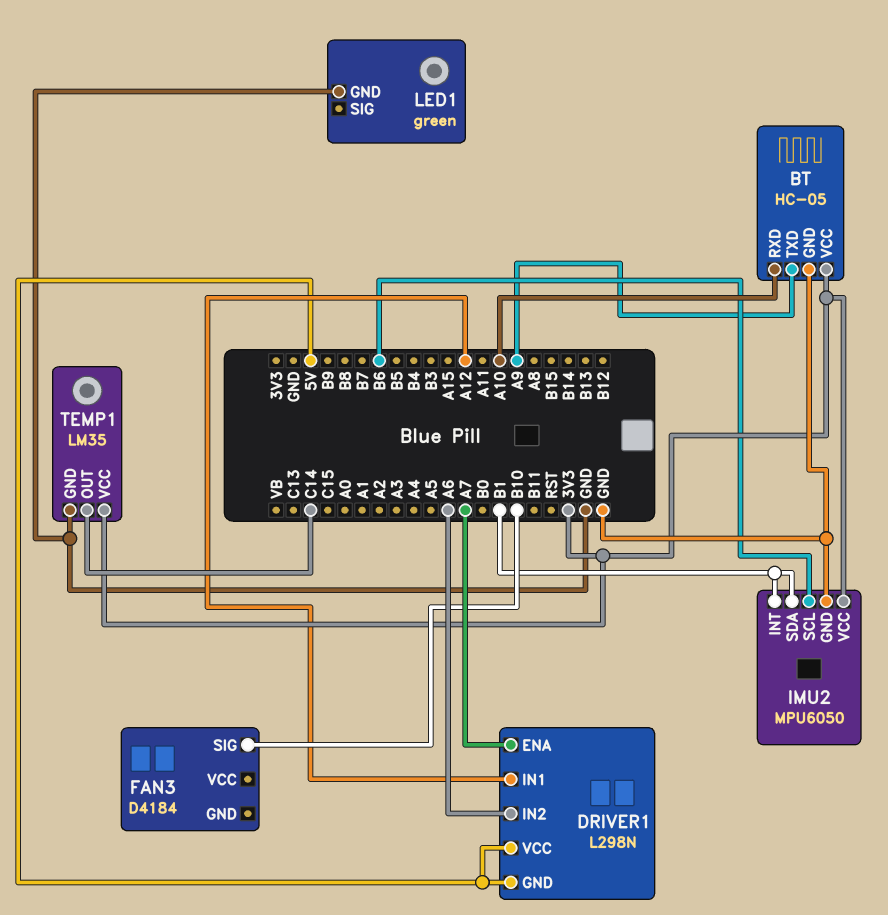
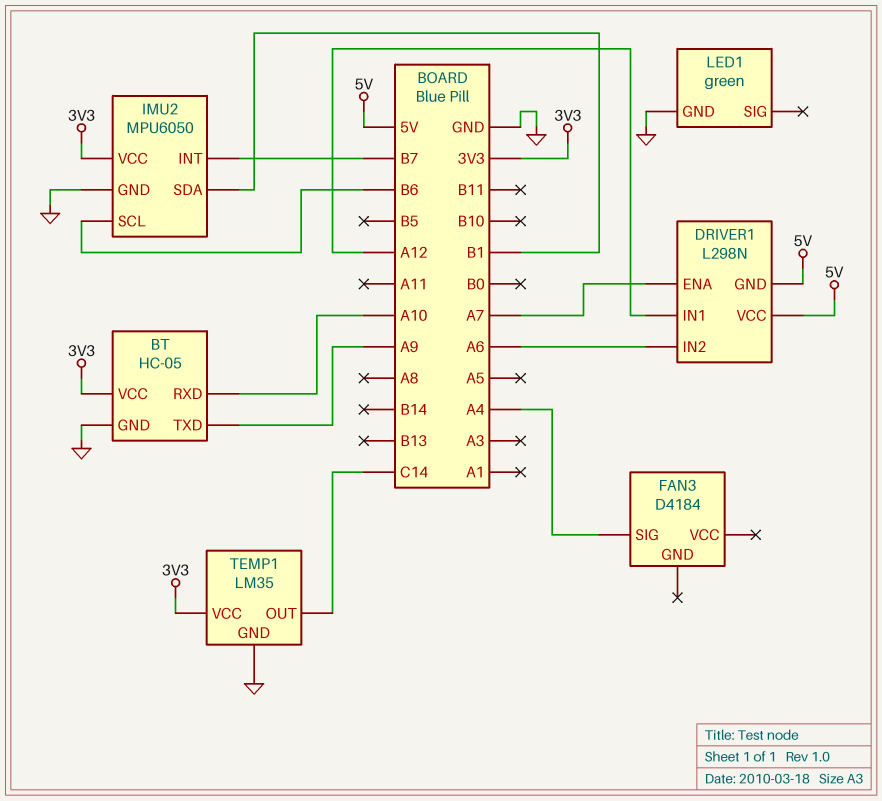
FAN3 pin SIG: B10 -> A4
IMU2 pin INT: B1 -> B7

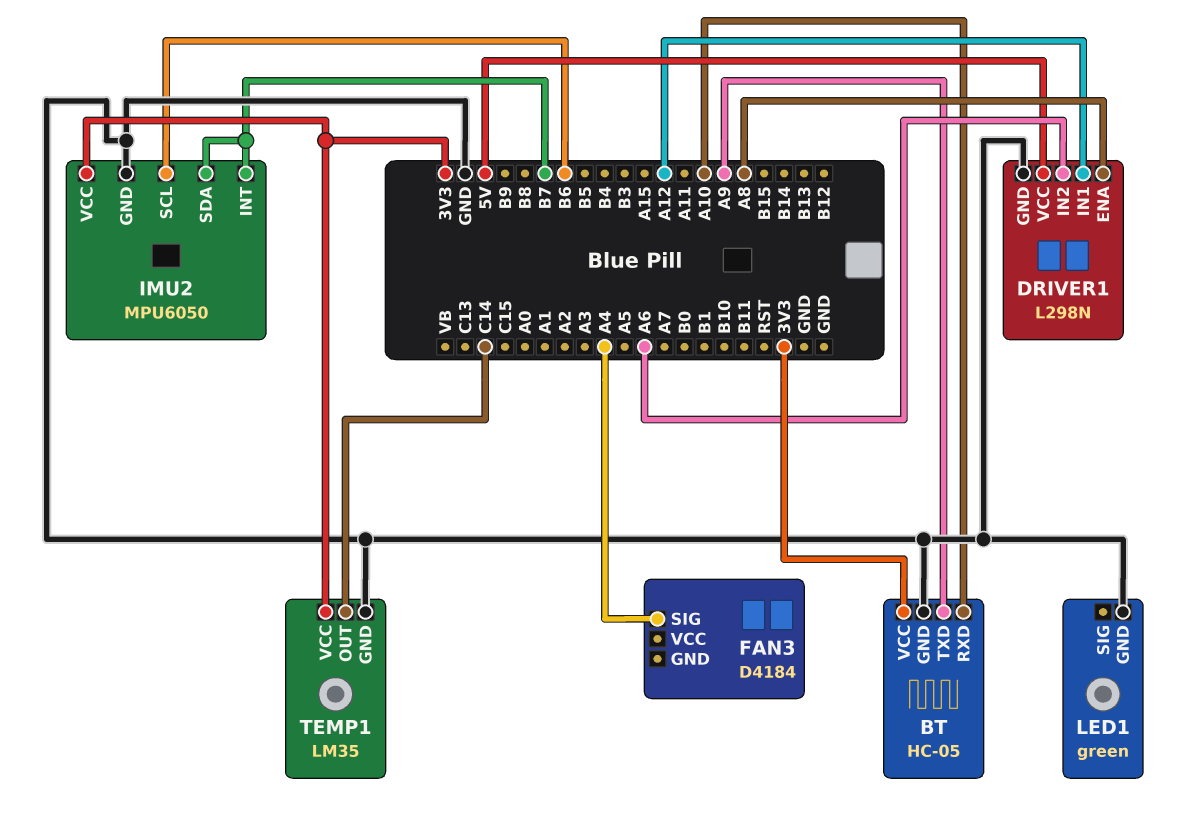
DRIVER1 pin ENA: A7 -> A8
DRIVER1 pin GND: 5V -> GND
IMU2 pin SDA: B1 -> B7

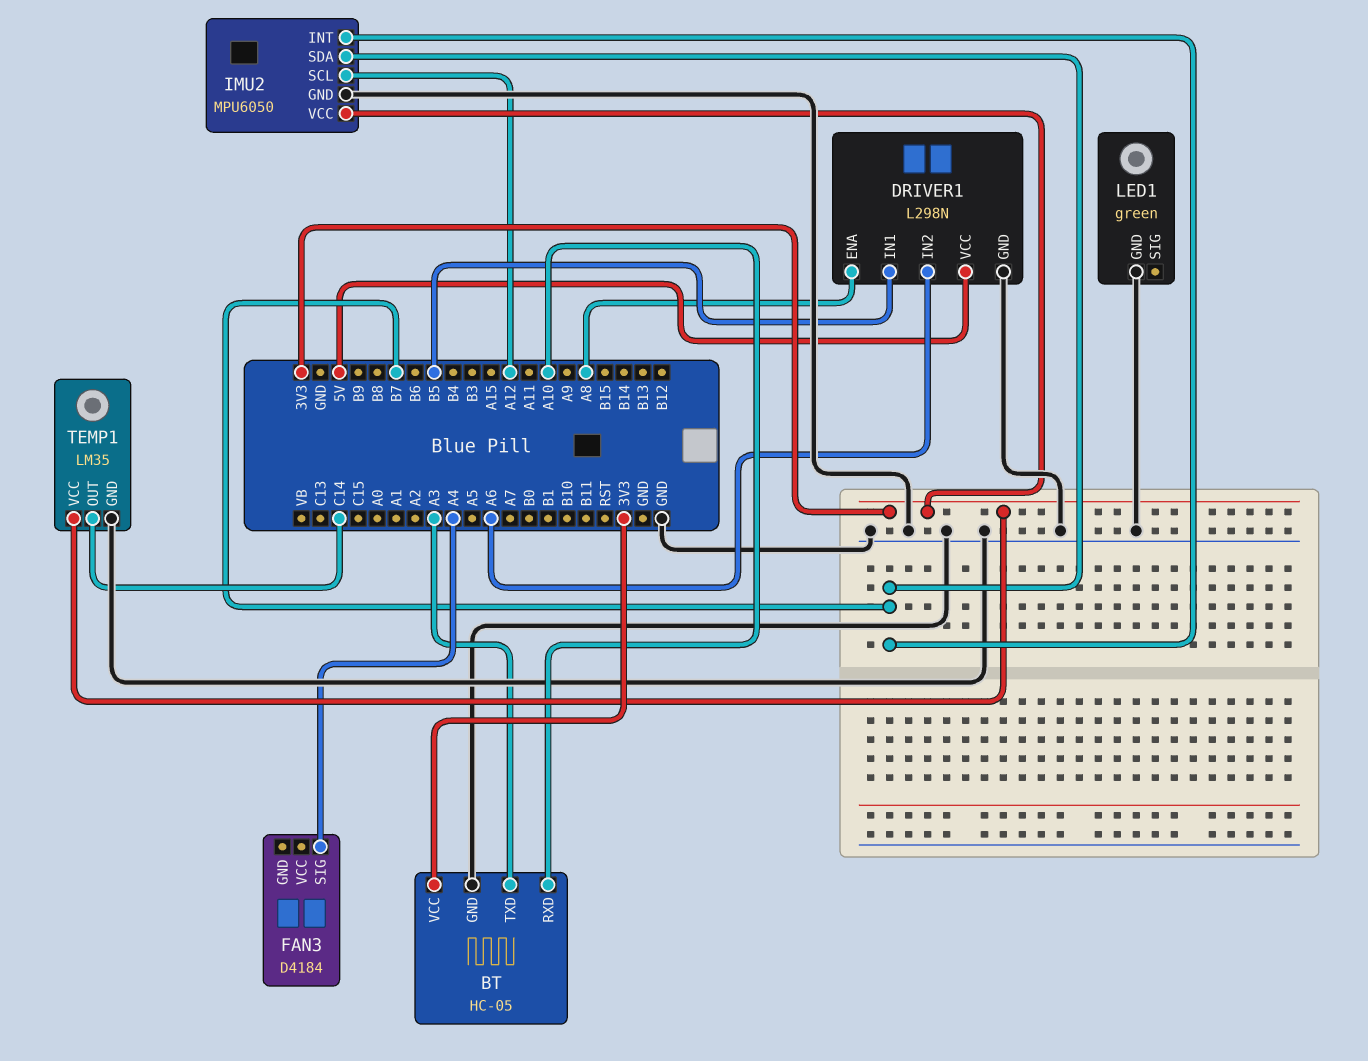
BT pin TXD: A9 -> A3
DRIVER1 pin IN1: A12 -> B5
IMU2 pin SCL: B6 -> A12

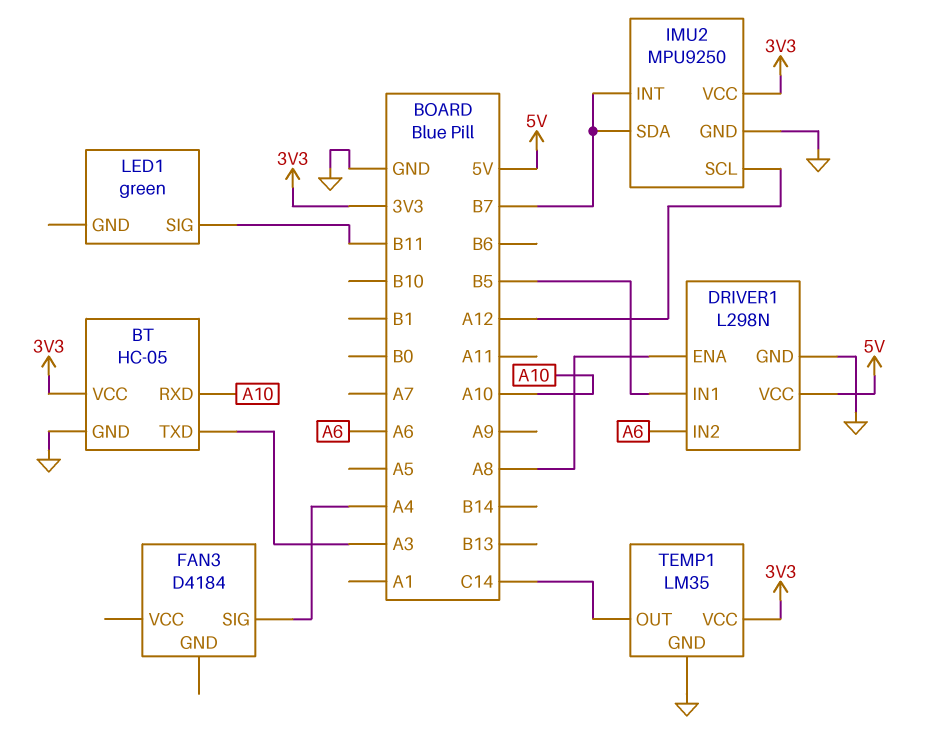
IMU2: MPU6050 -> MPU9250
LED1 pin GND: GND -> none
LED1 pin SIG: none -> B11

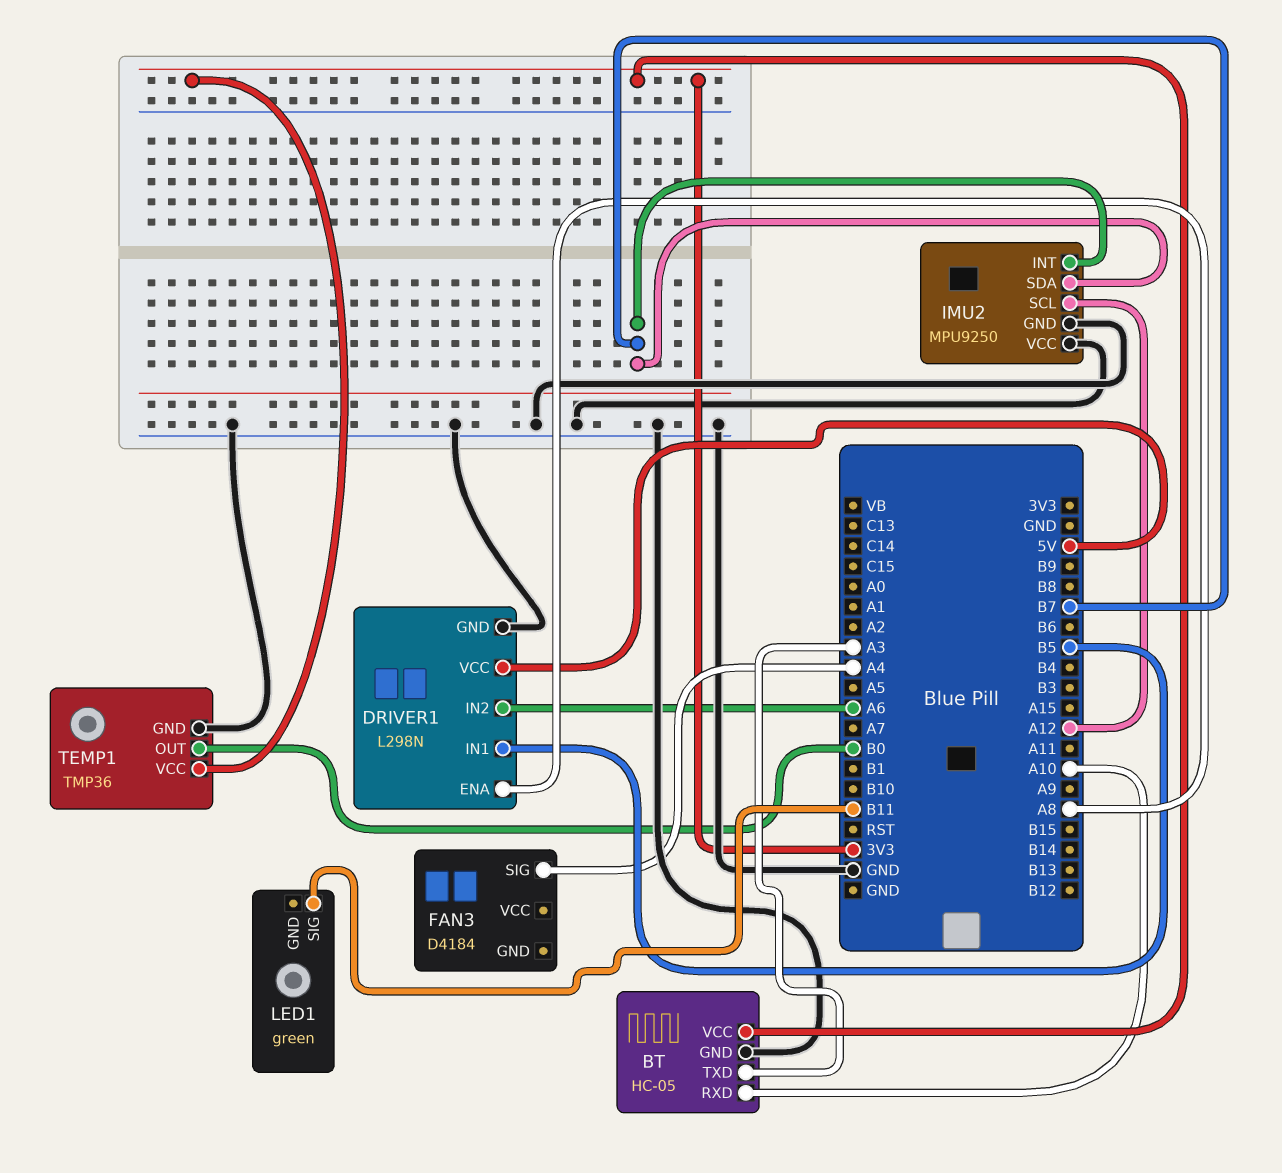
IMU2 pin VCC: 3V3 -> GND
TEMP1: LM35 -> TMP36
TEMP1 pin OUT: C14 -> B0

